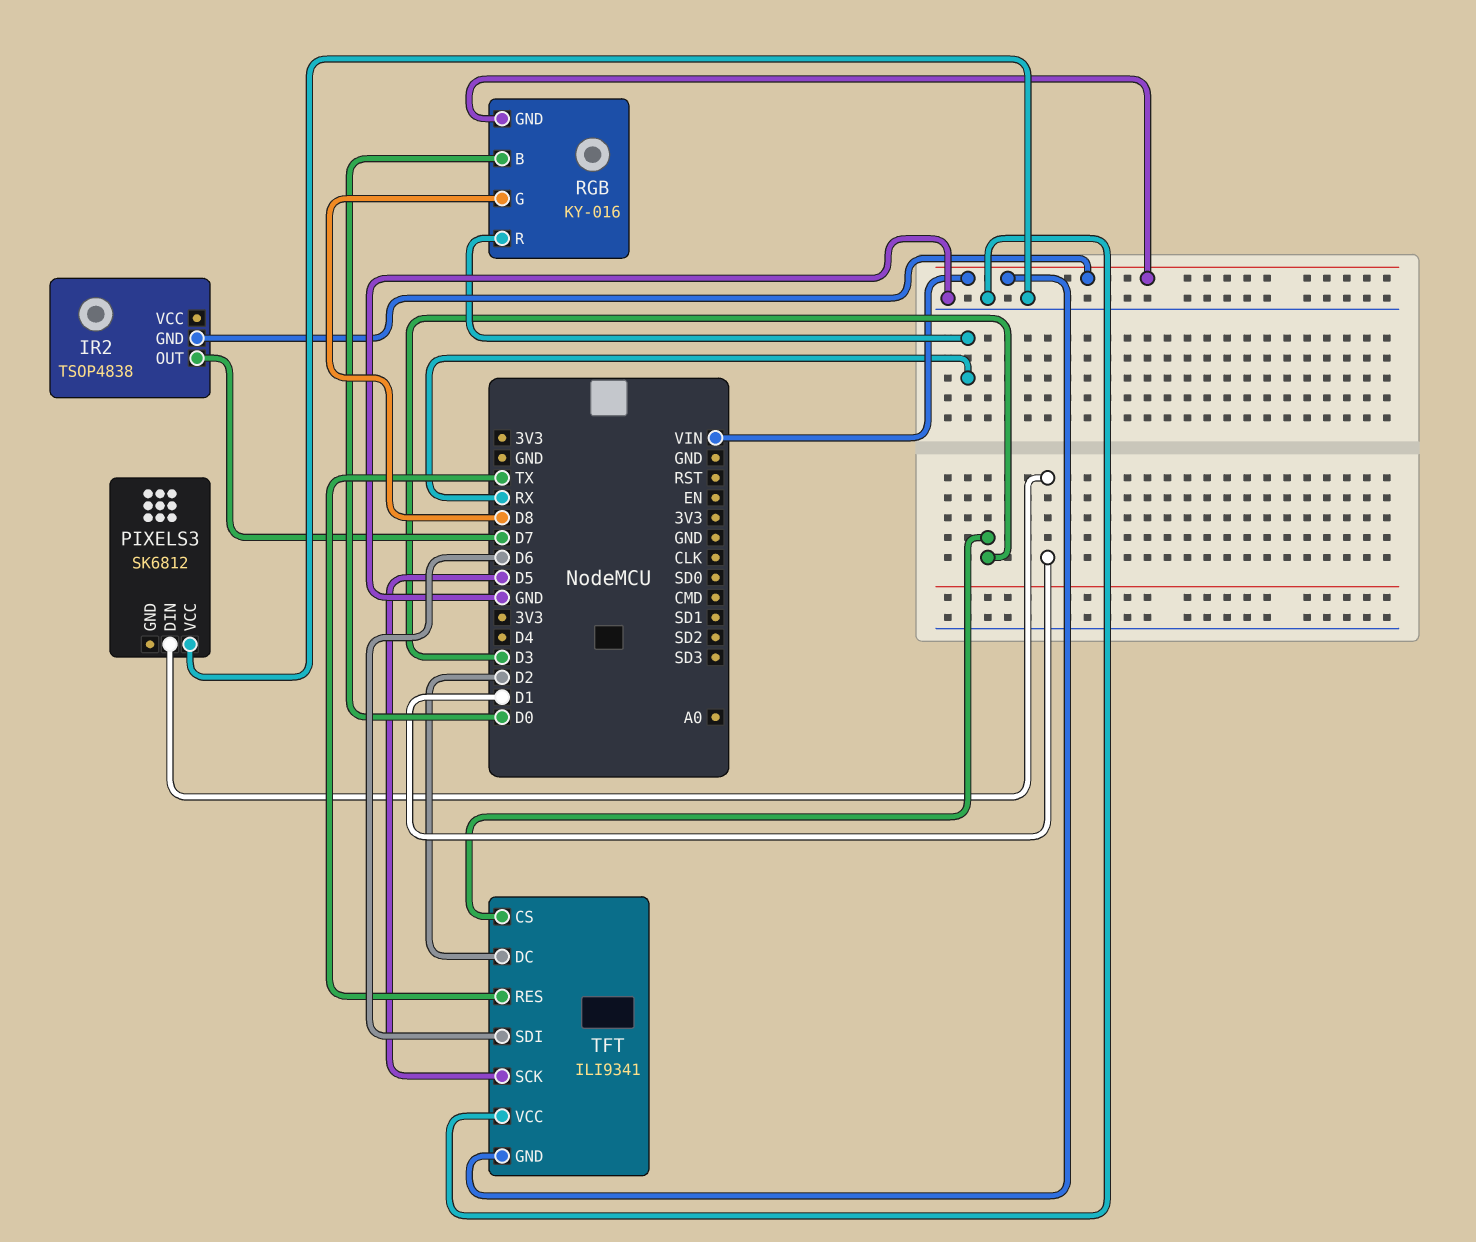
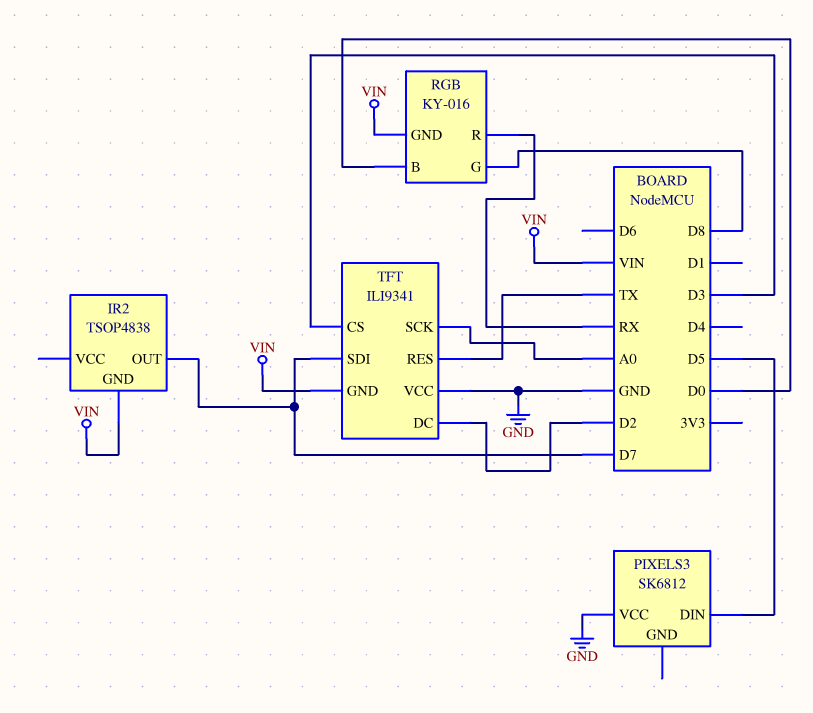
PIXELS3 pin DIN: D1 -> D5
TFT pin SCK: D5 -> A0
TFT pin SDI: D6 -> D7

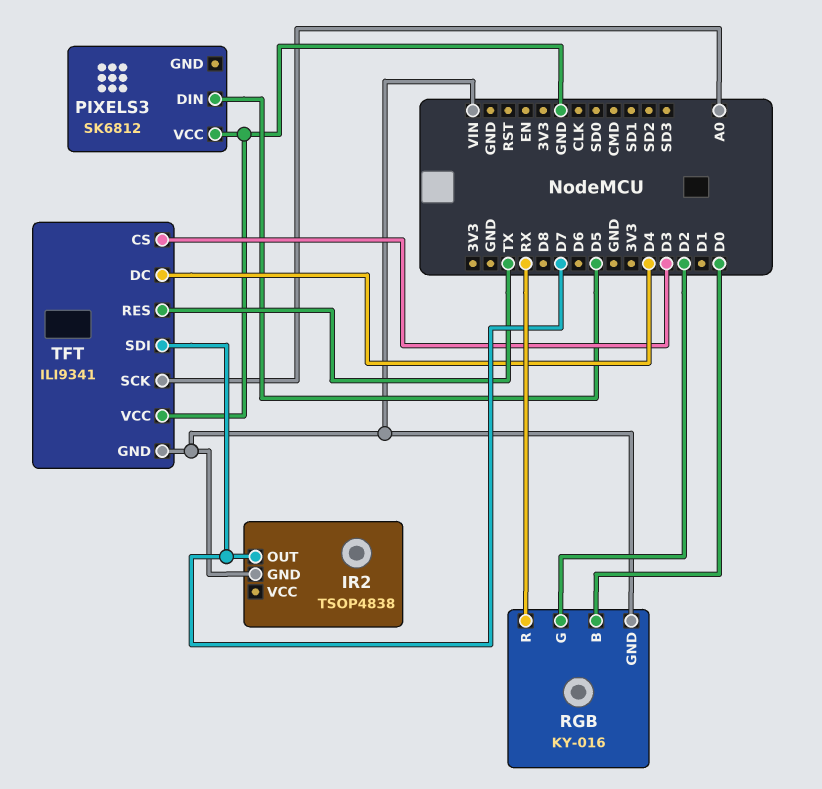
RGB pin G: D8 -> D2
TFT pin DC: D2 -> D4

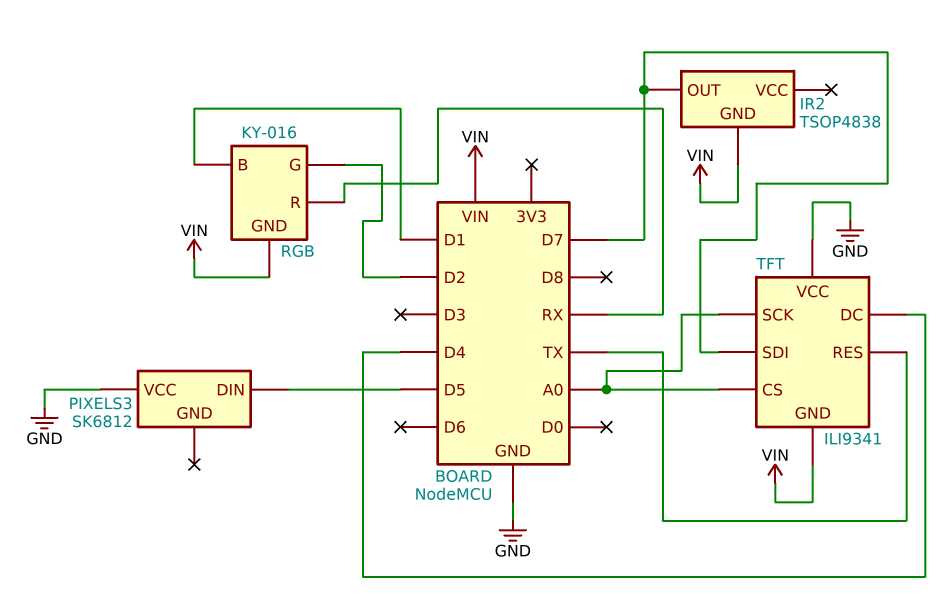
RGB pin B: D0 -> D1
TFT pin CS: D3 -> A0

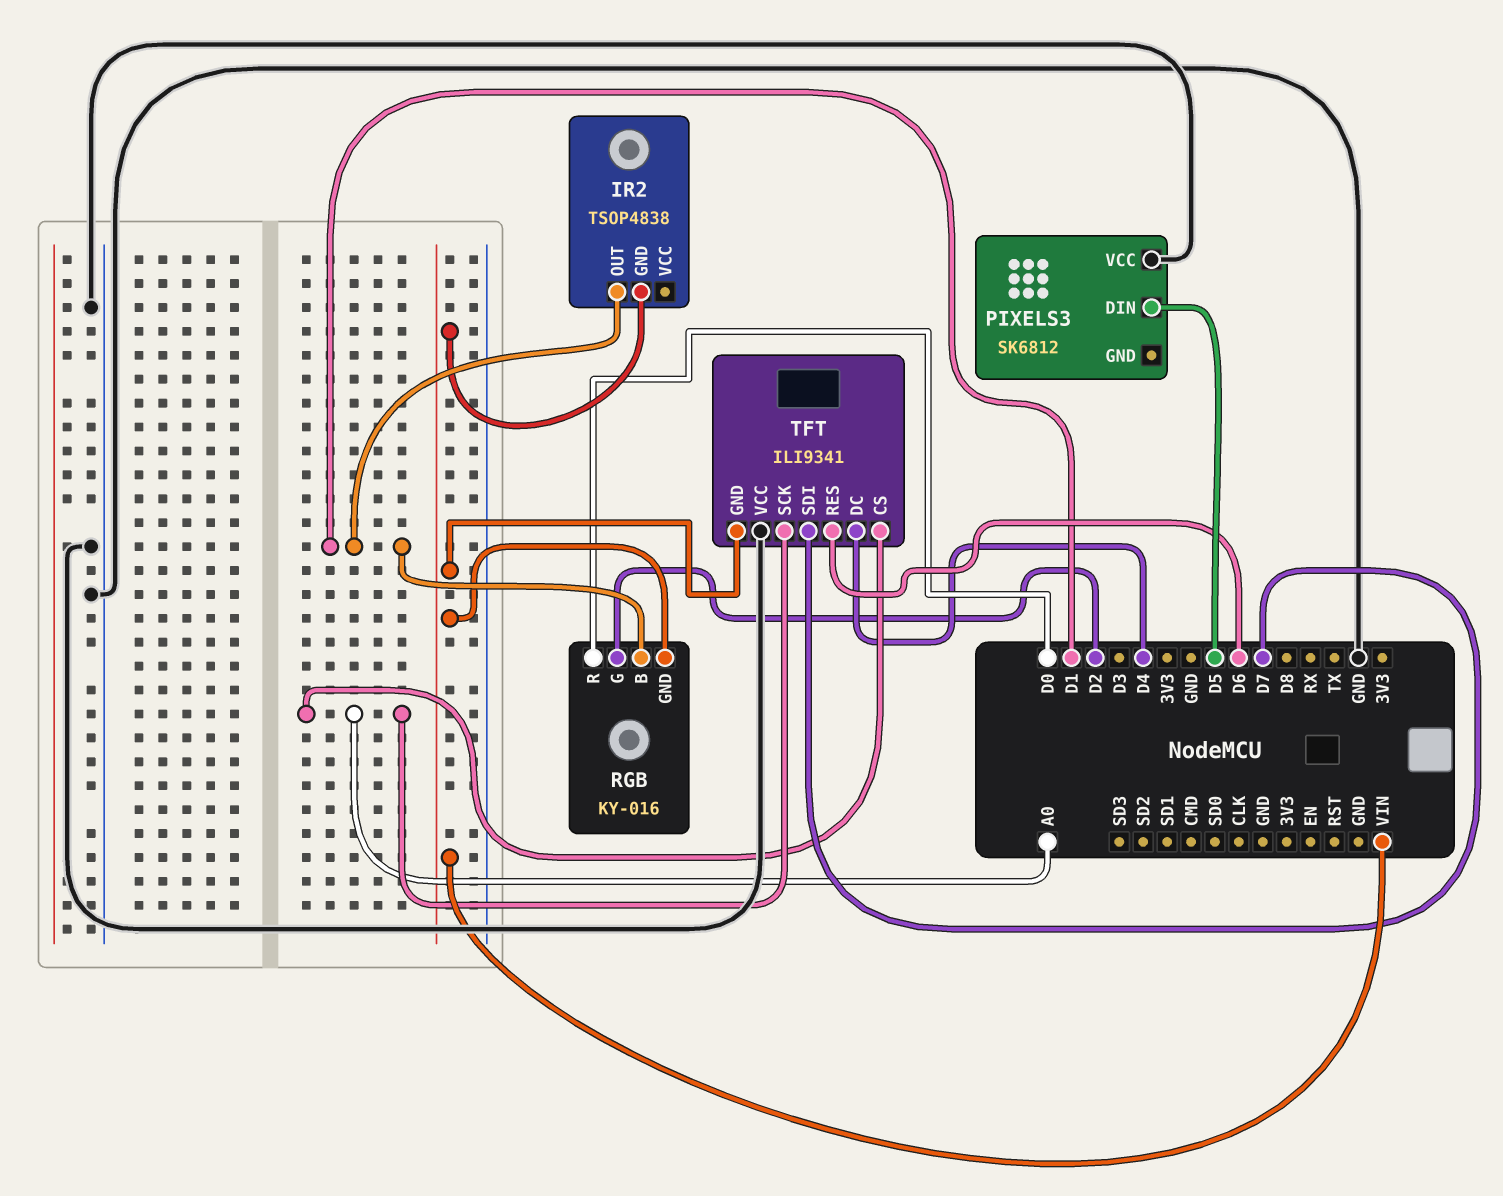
IR2 pin OUT: D7 -> D1
RGB pin R: RX -> D0
TFT pin RES: TX -> D6

